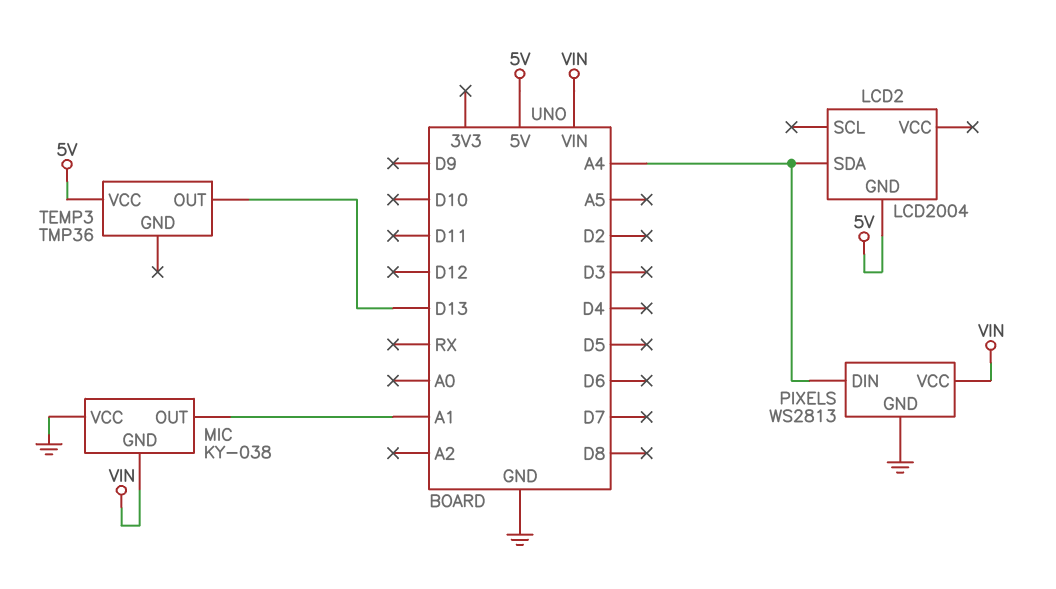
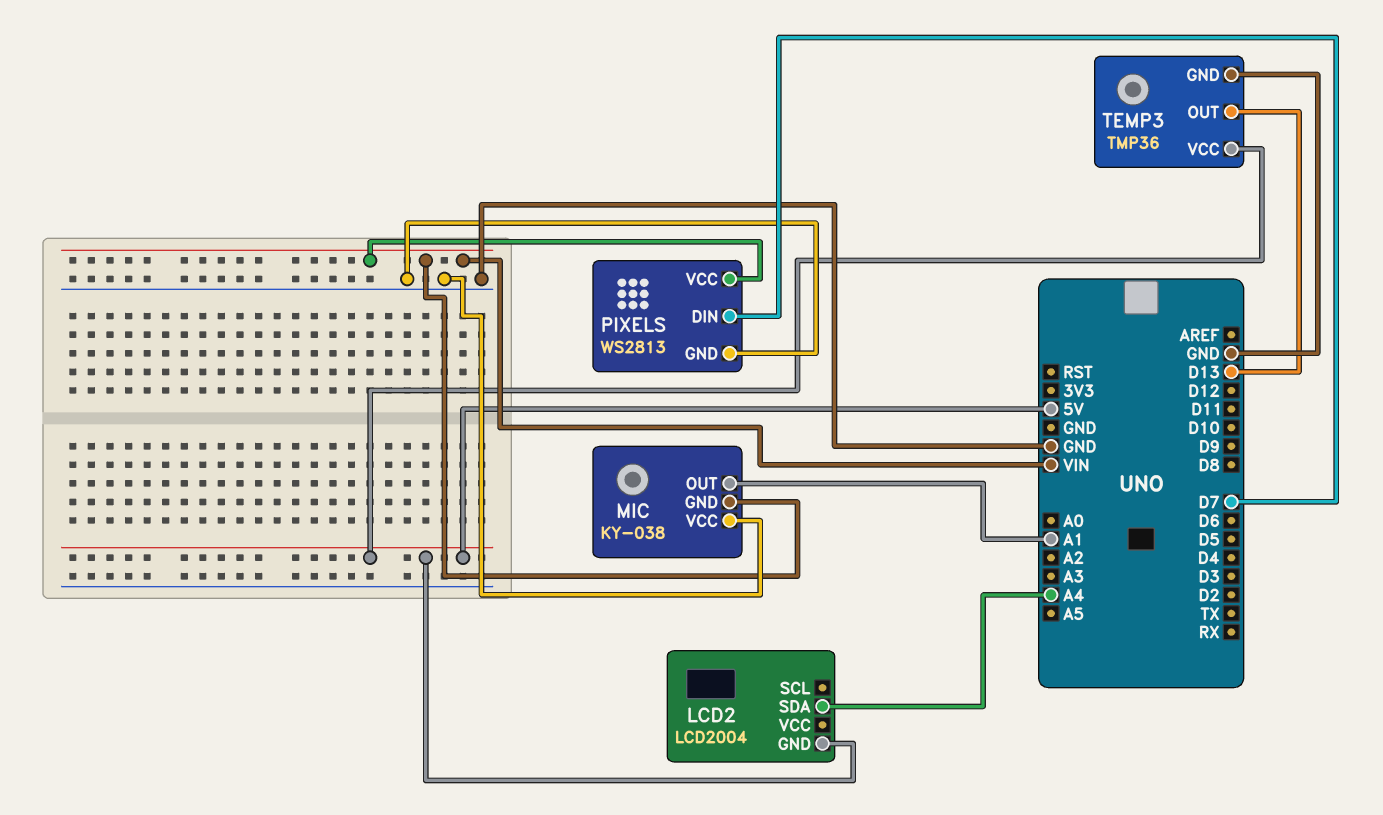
PIXELS pin DIN: A4 -> D7
TEMP3 pin GND: none -> GND

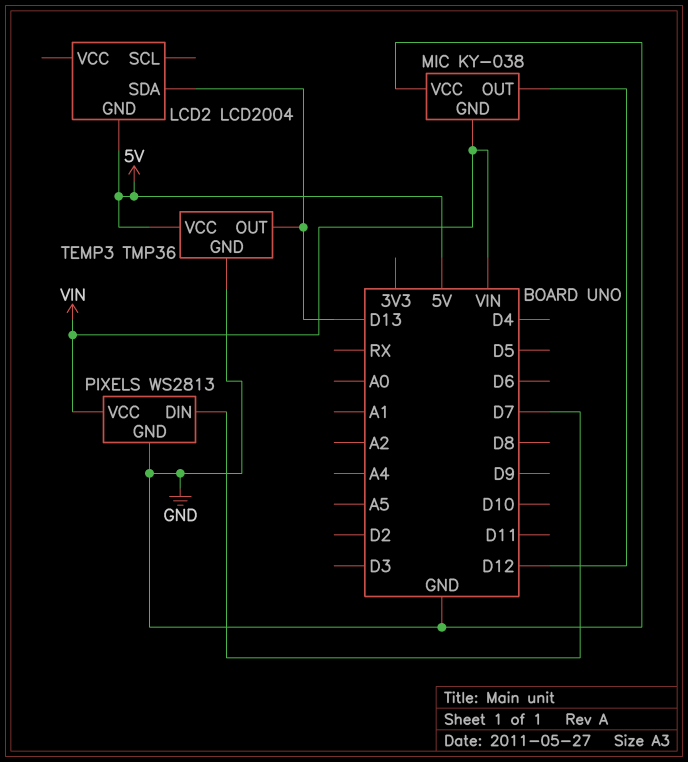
LCD2 pin SDA: A4 -> D13
MIC pin OUT: A1 -> D12

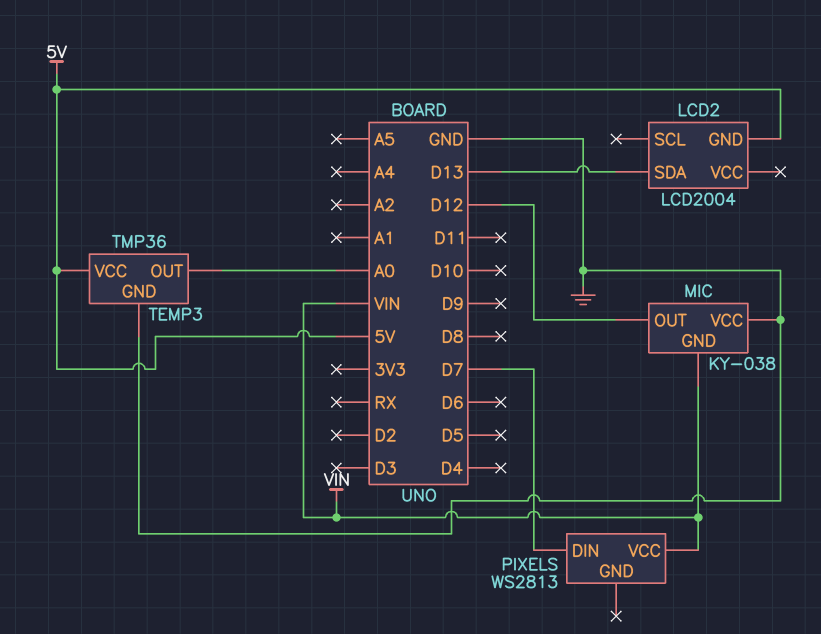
PIXELS pin GND: GND -> none
TEMP3 pin OUT: D13 -> A0

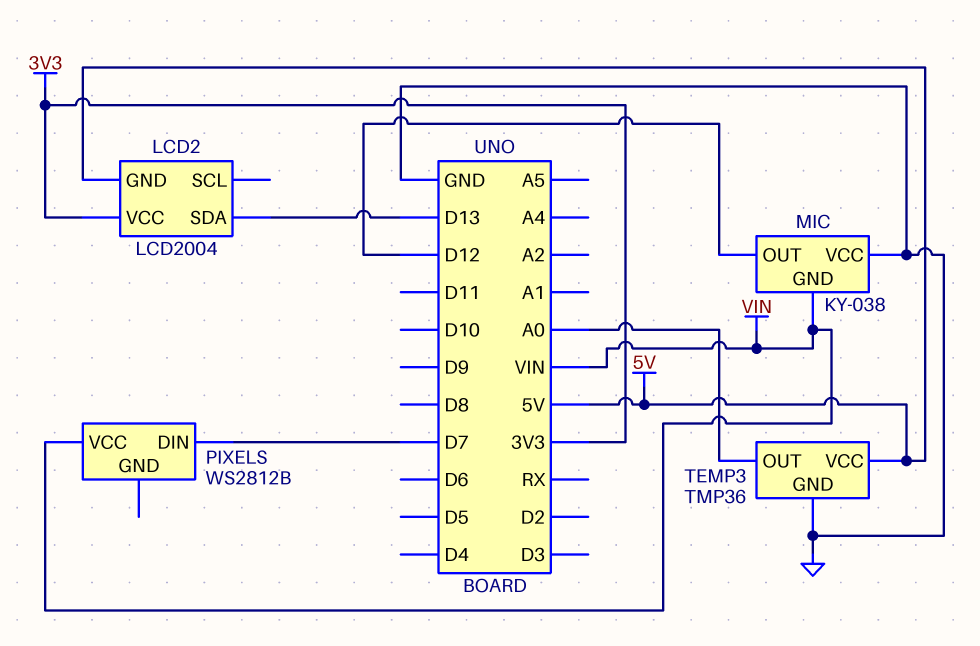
LCD2 pin VCC: none -> 3V3
PIXELS: WS2813 -> WS2812B

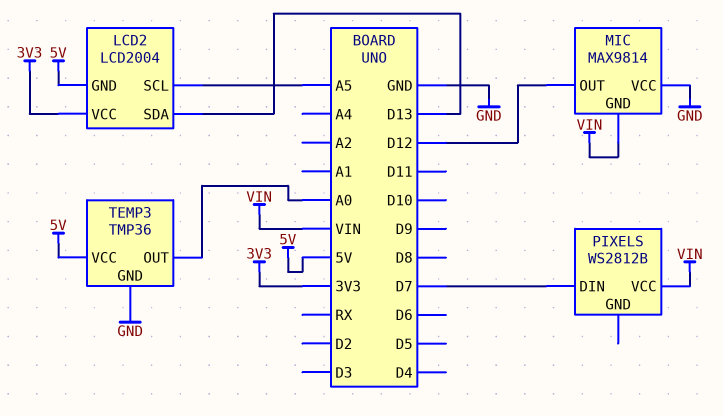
LCD2 pin SCL: none -> A5
MIC: KY-038 -> MAX9814

